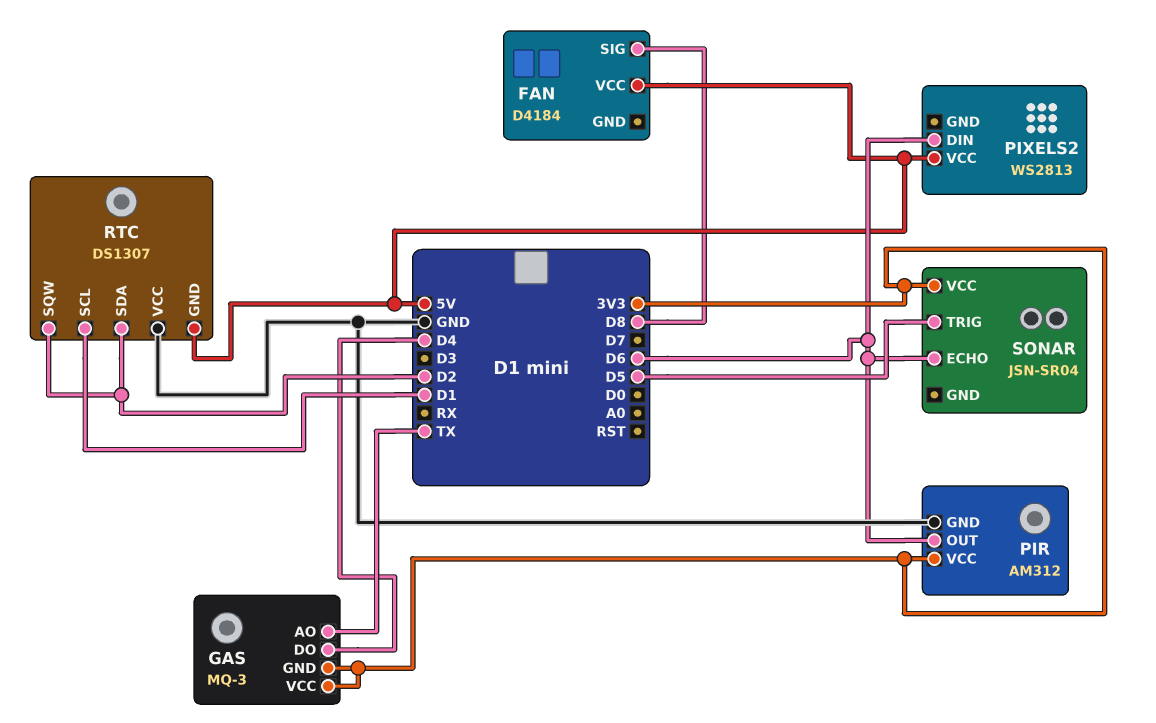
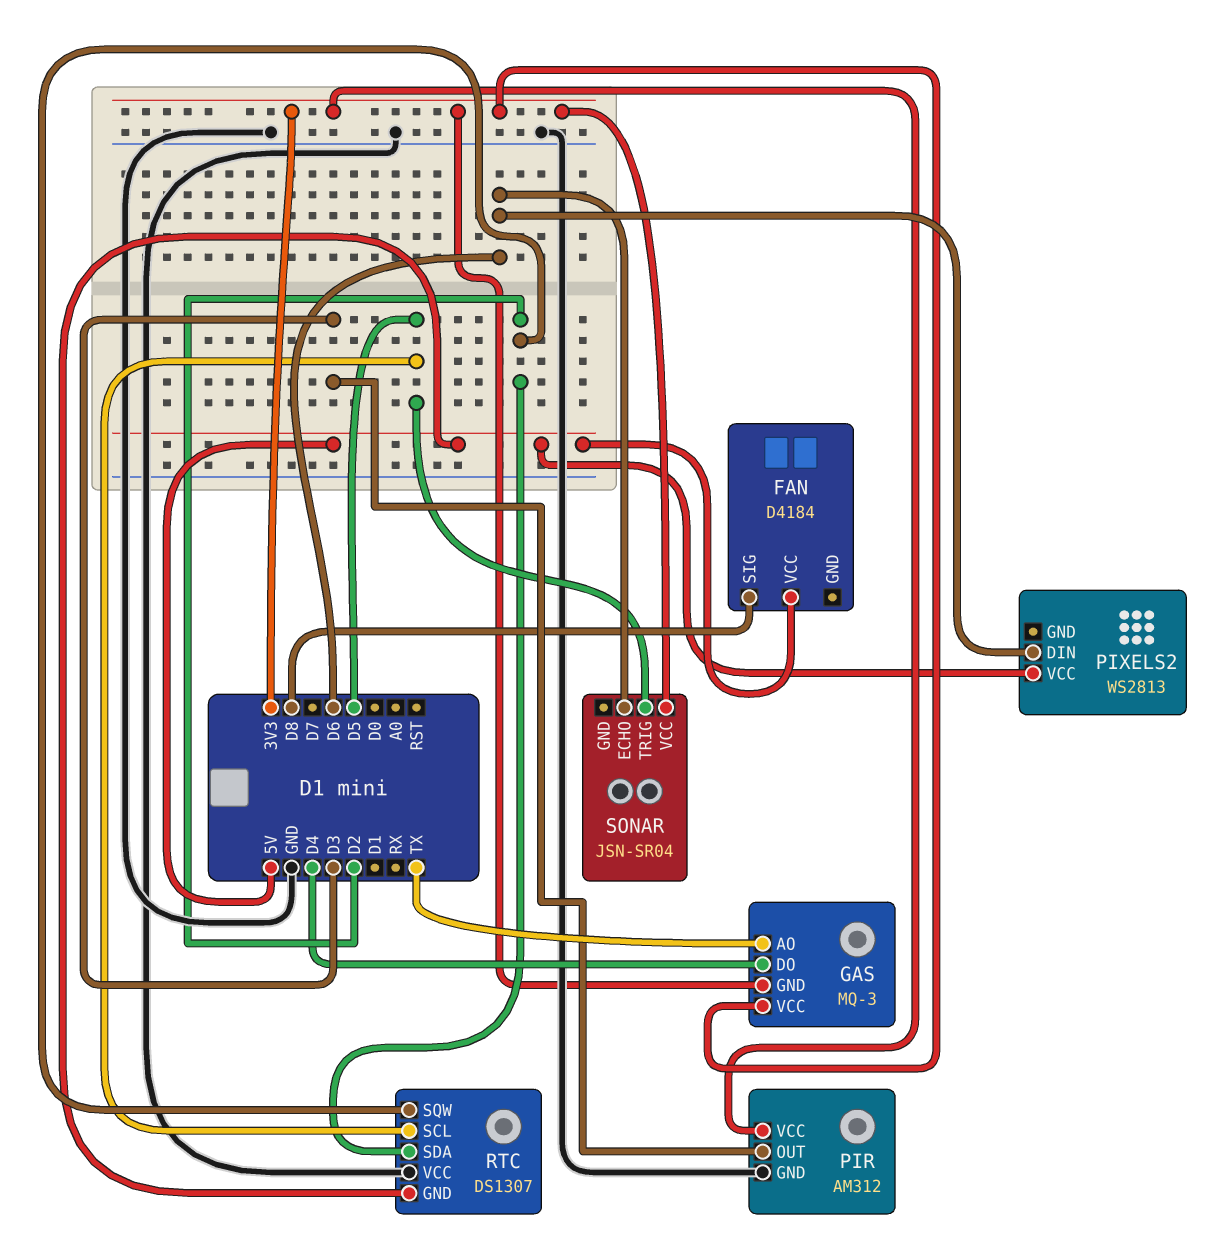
PIR pin OUT: D6 -> D3
RTC pin SCL: D1 -> D5

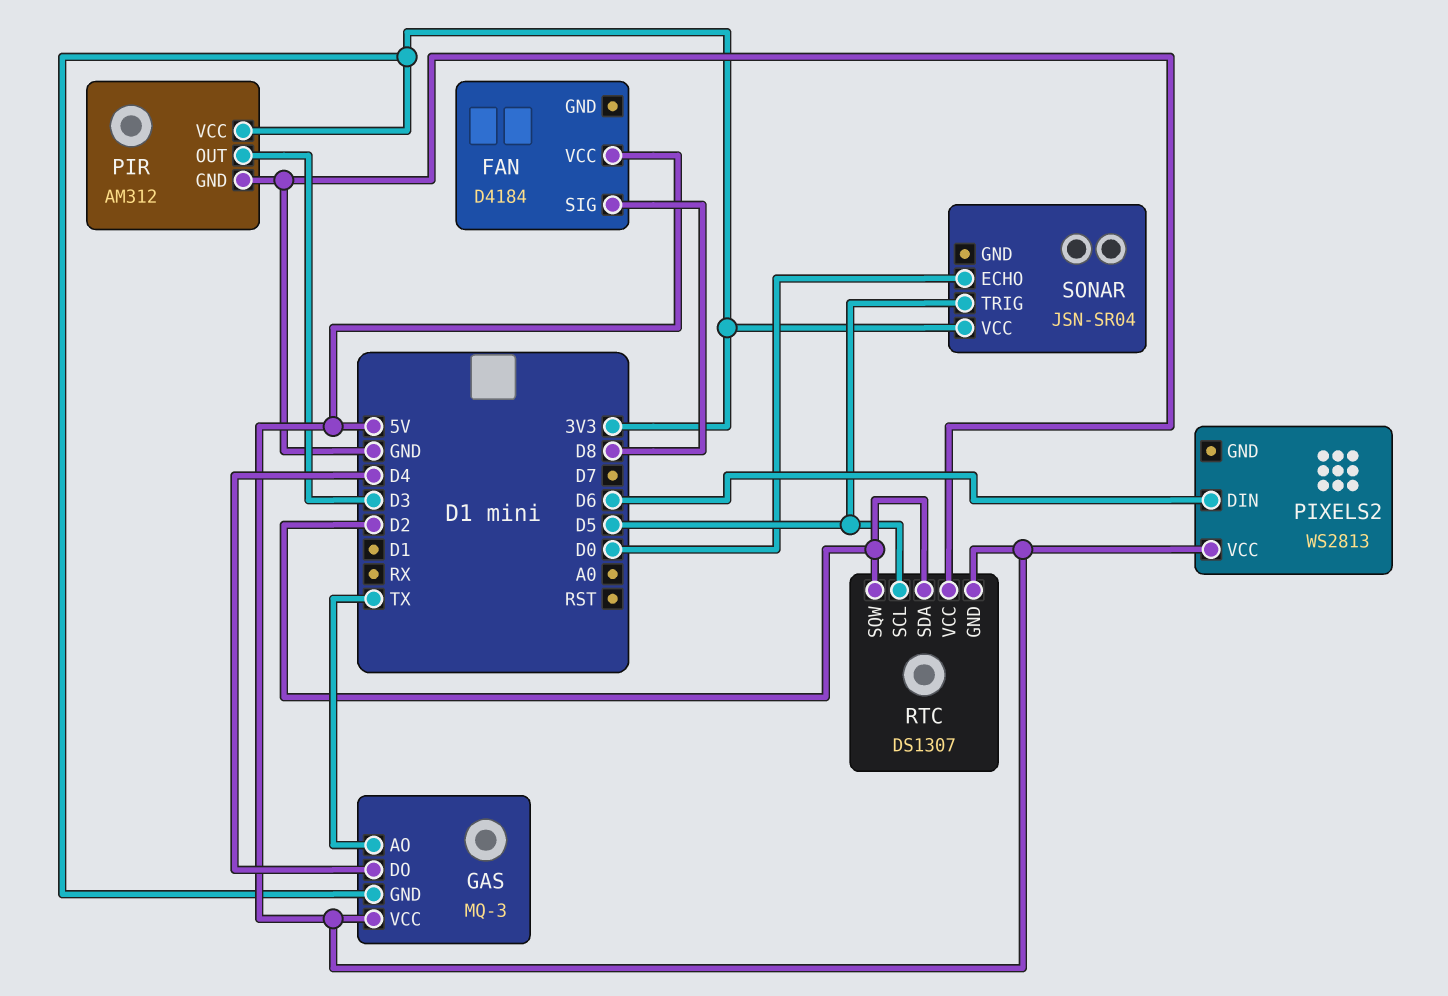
GAS pin VCC: 3V3 -> 5V
SONAR pin ECHO: D6 -> D0

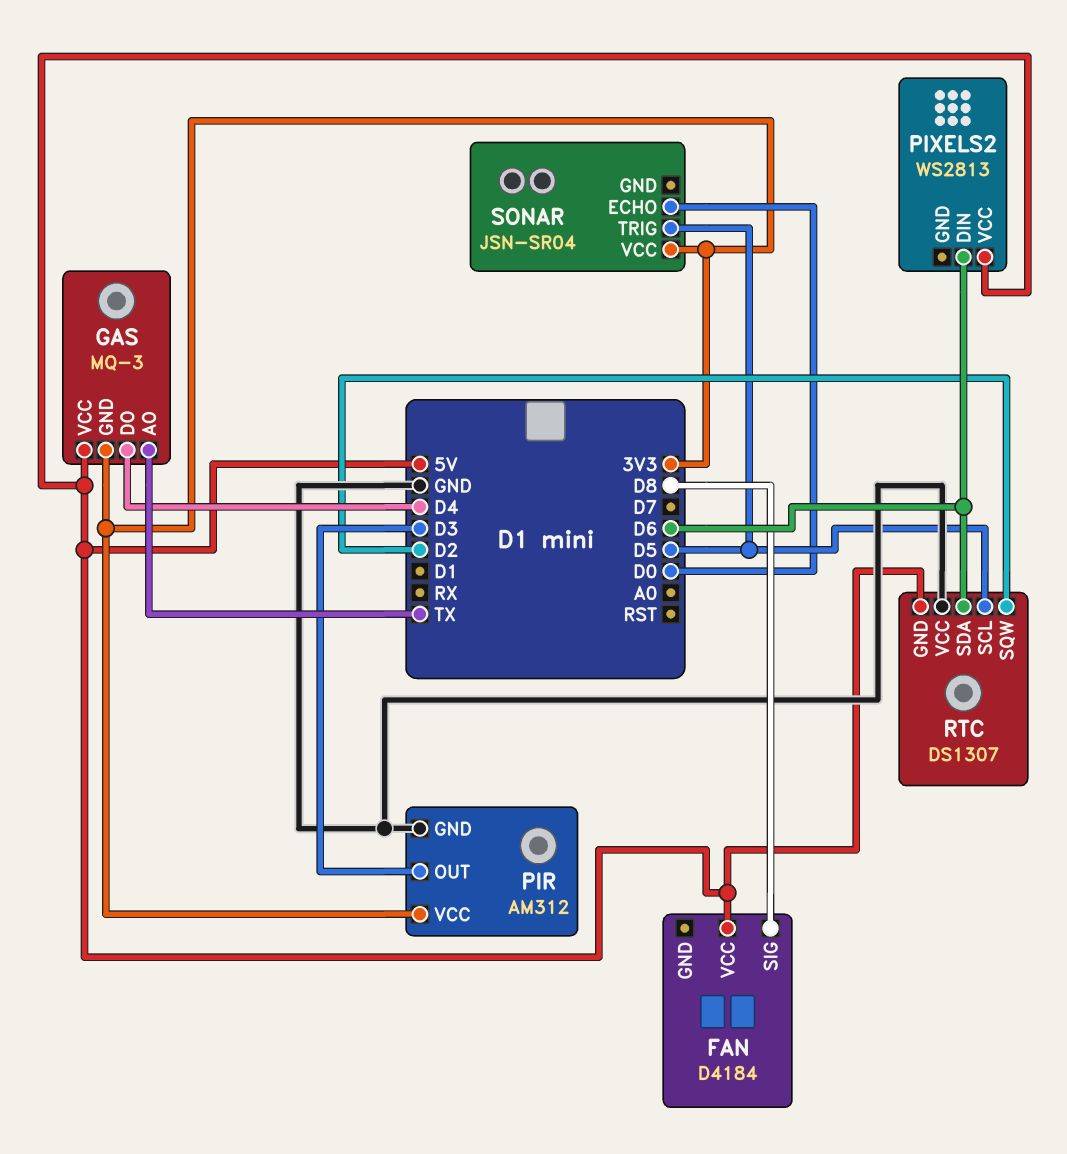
RTC pin SDA: D2 -> D6

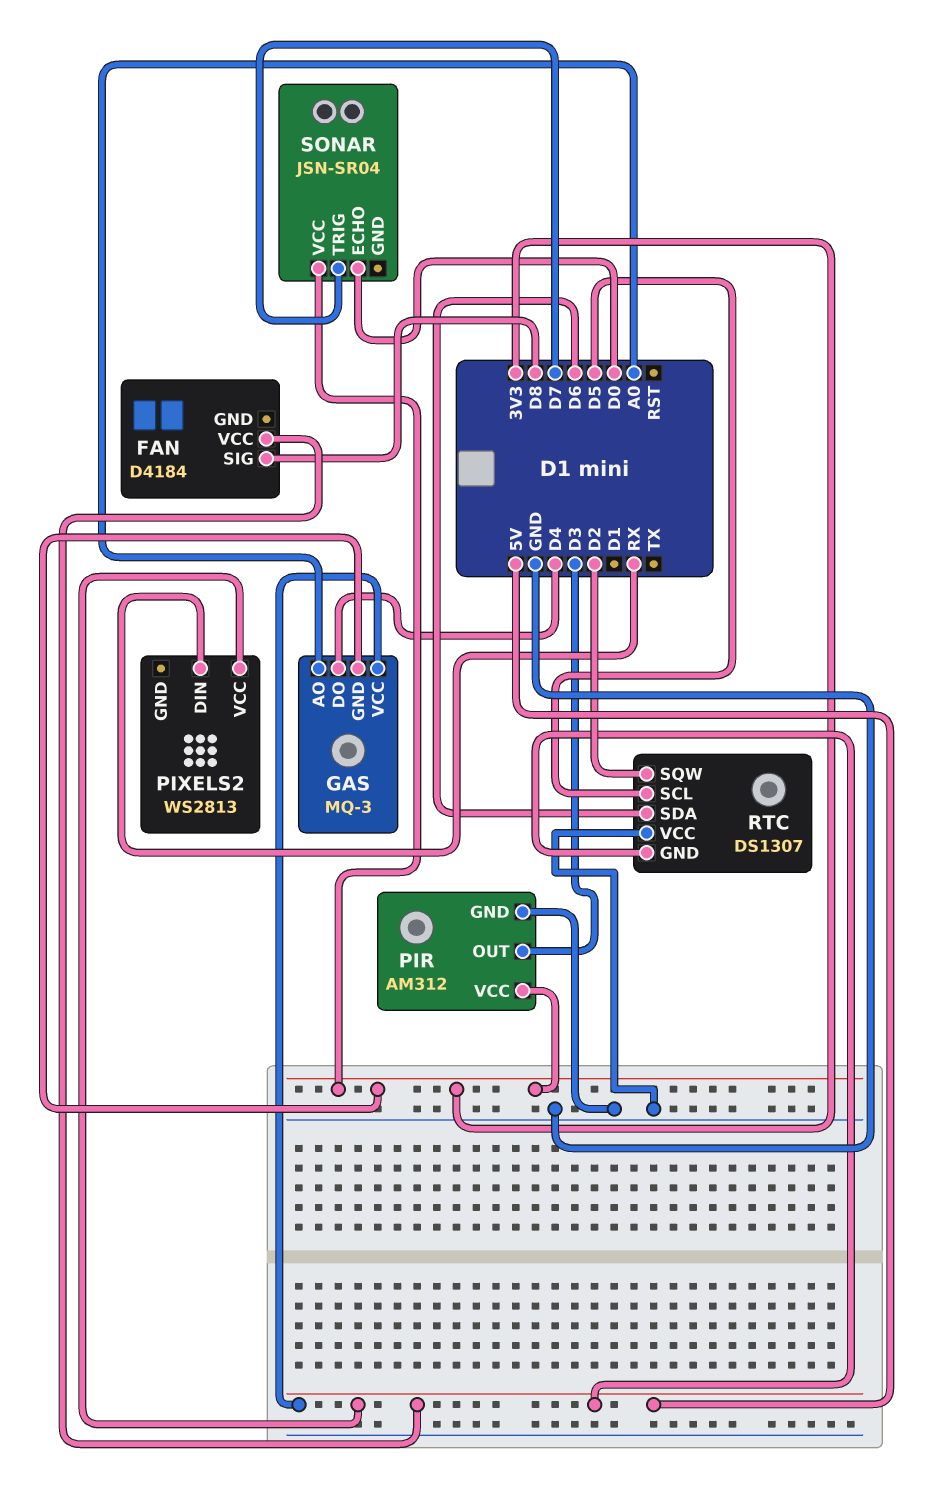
GAS pin AO: TX -> A0
PIXELS2 pin DIN: D6 -> RX
SONAR pin TRIG: D5 -> D7

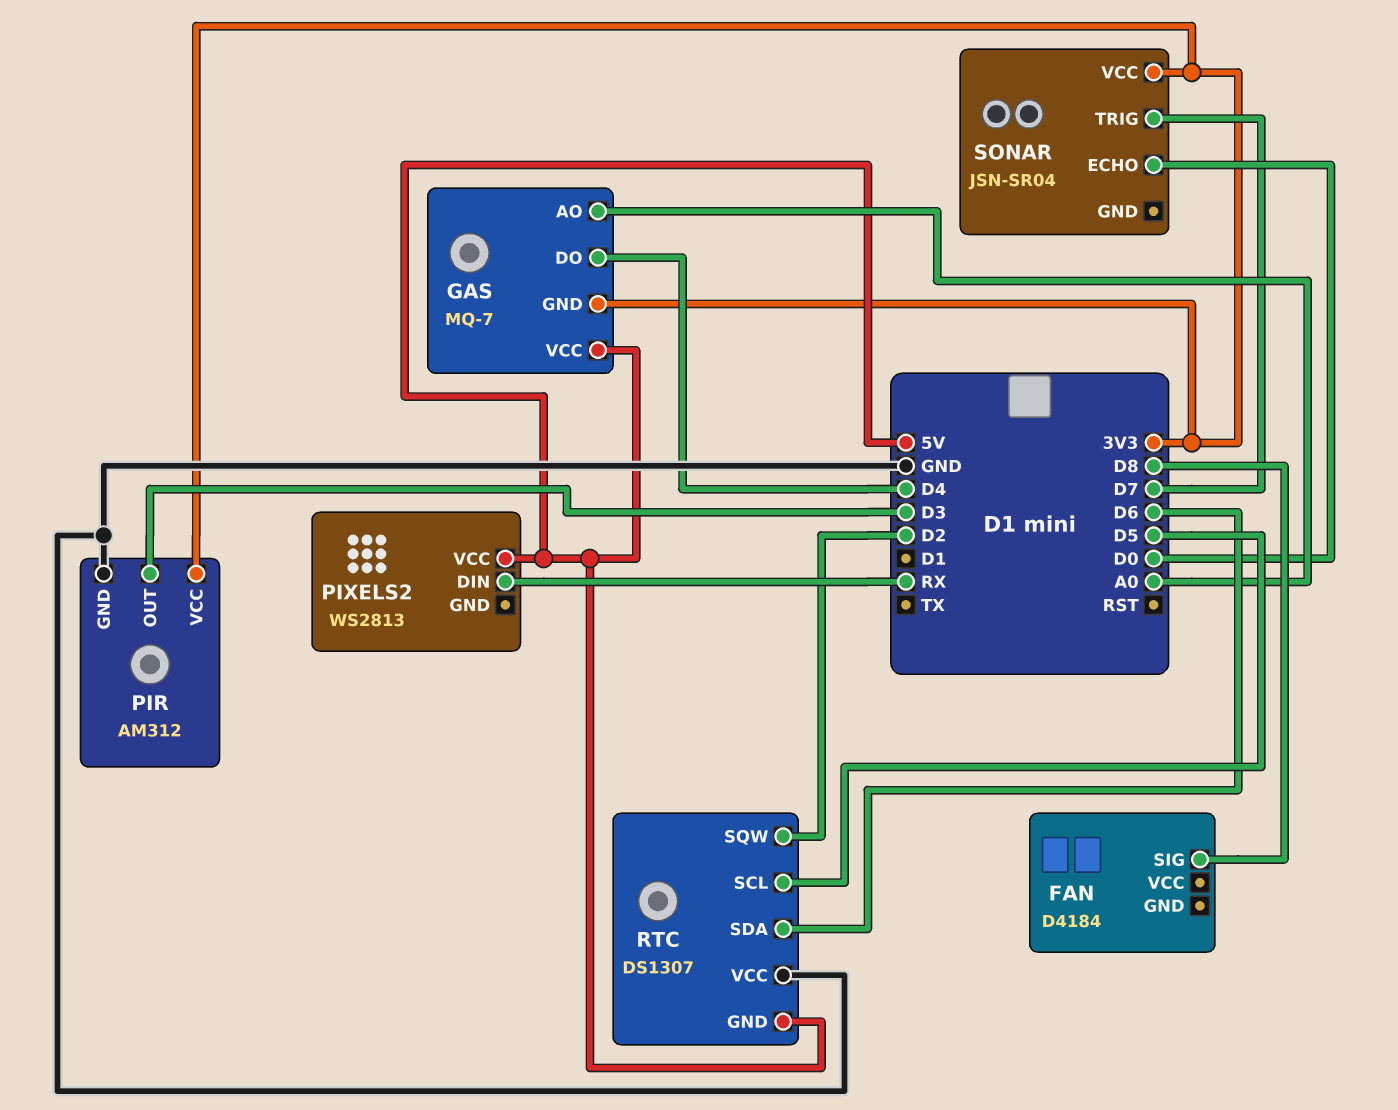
FAN pin VCC: 5V -> none
GAS: MQ-3 -> MQ-7

